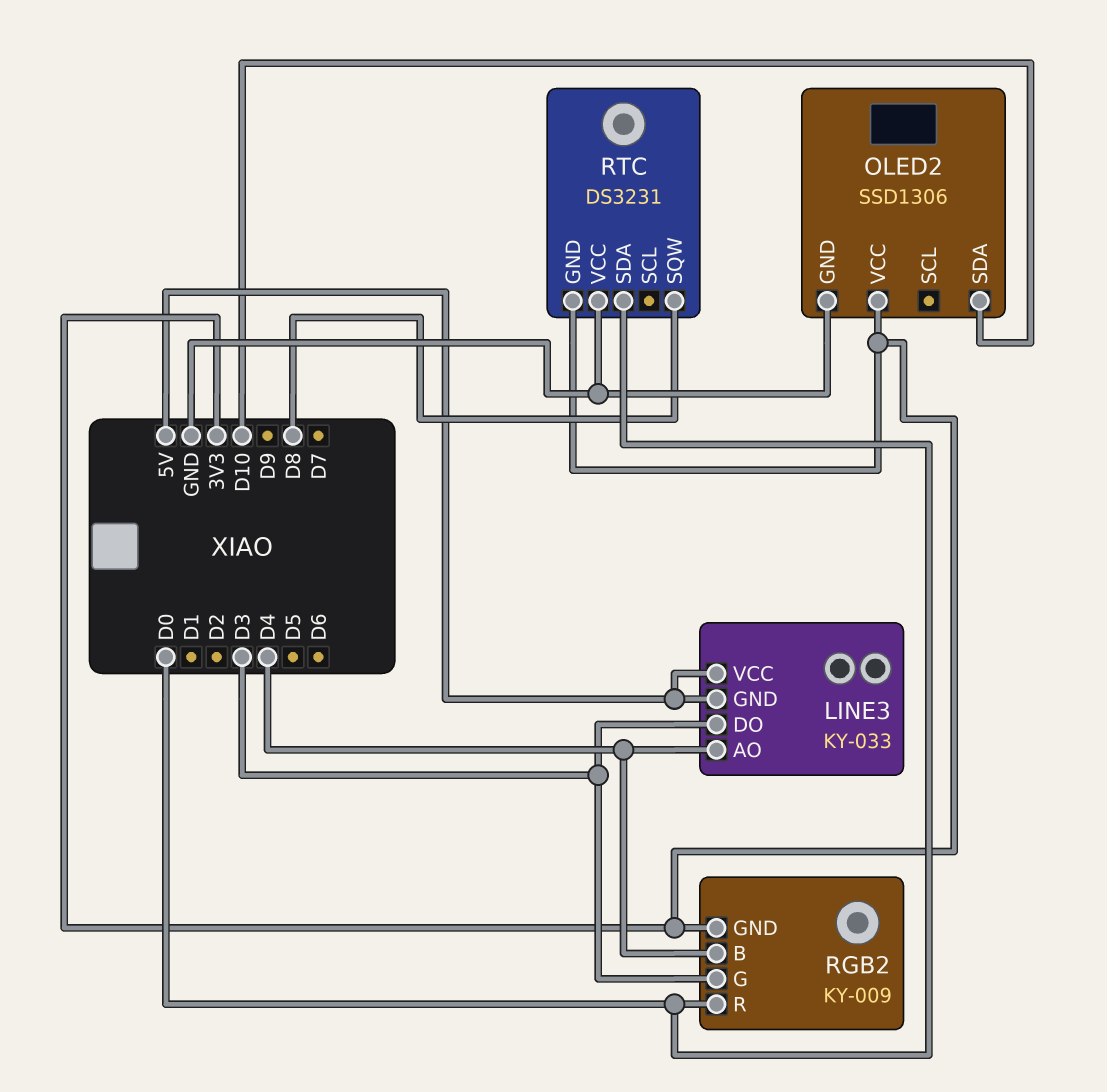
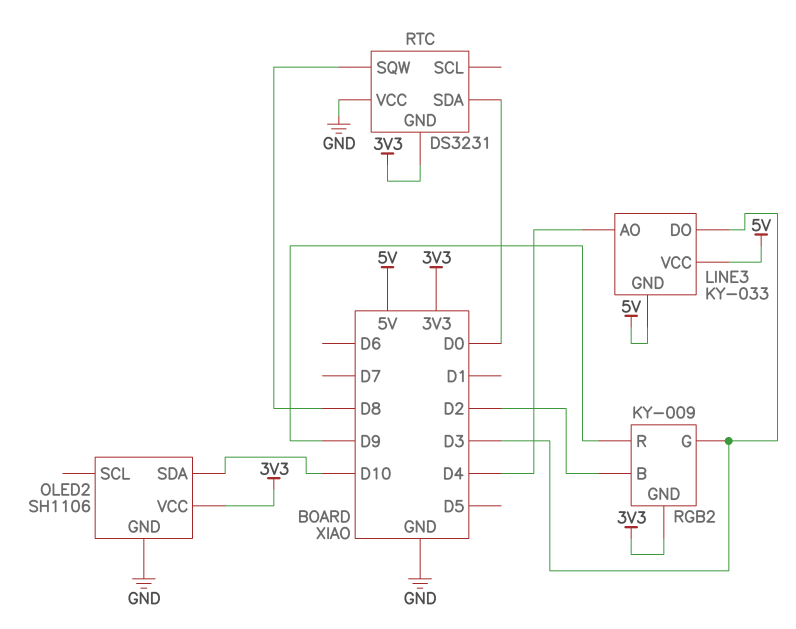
OLED2: SSD1306 -> SH1106
RGB2 pin B: D4 -> D2
RGB2 pin R: D0 -> D9

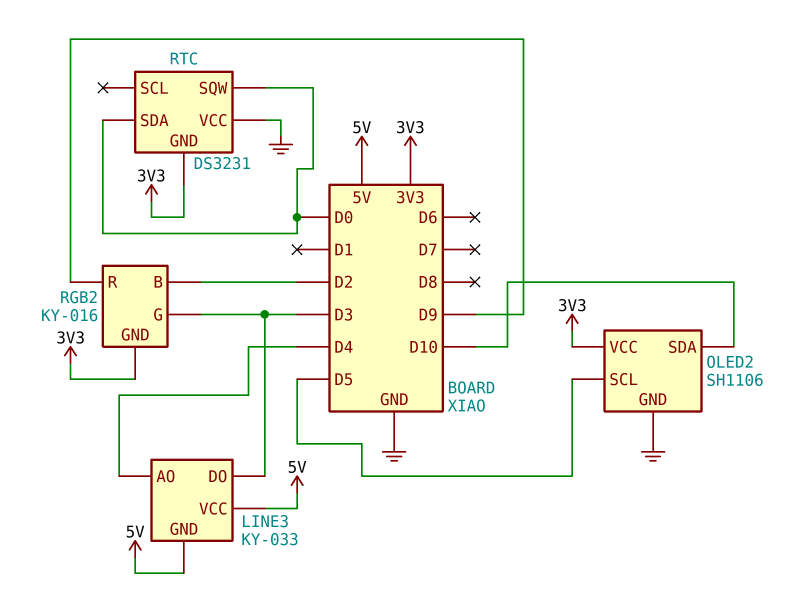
OLED2 pin SCL: none -> D5
RGB2: KY-009 -> KY-016
RTC pin SQW: D8 -> D0

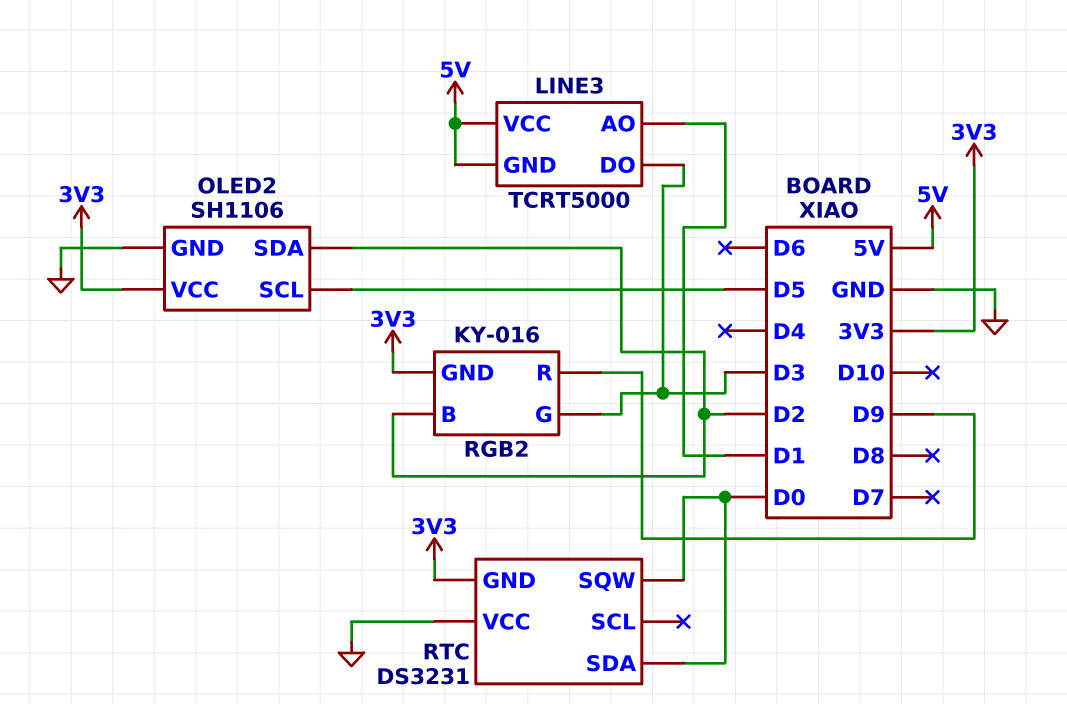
LINE3: KY-033 -> TCRT5000
LINE3 pin AO: D4 -> D1
OLED2 pin SDA: D10 -> D2

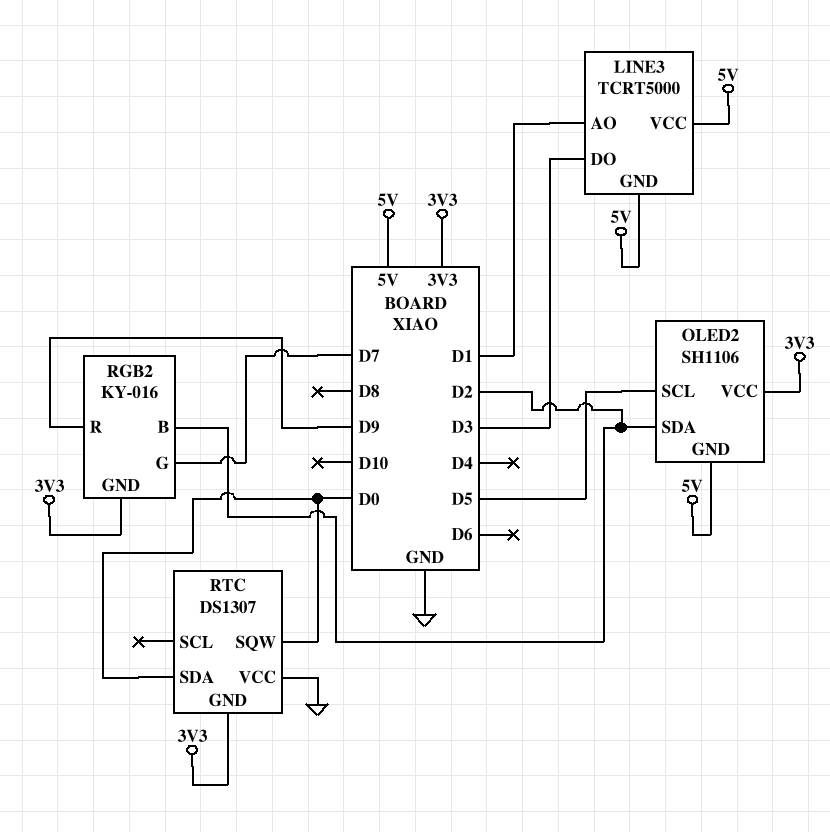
OLED2 pin GND: GND -> 5V
RGB2 pin G: D3 -> D7
RTC: DS3231 -> DS1307

